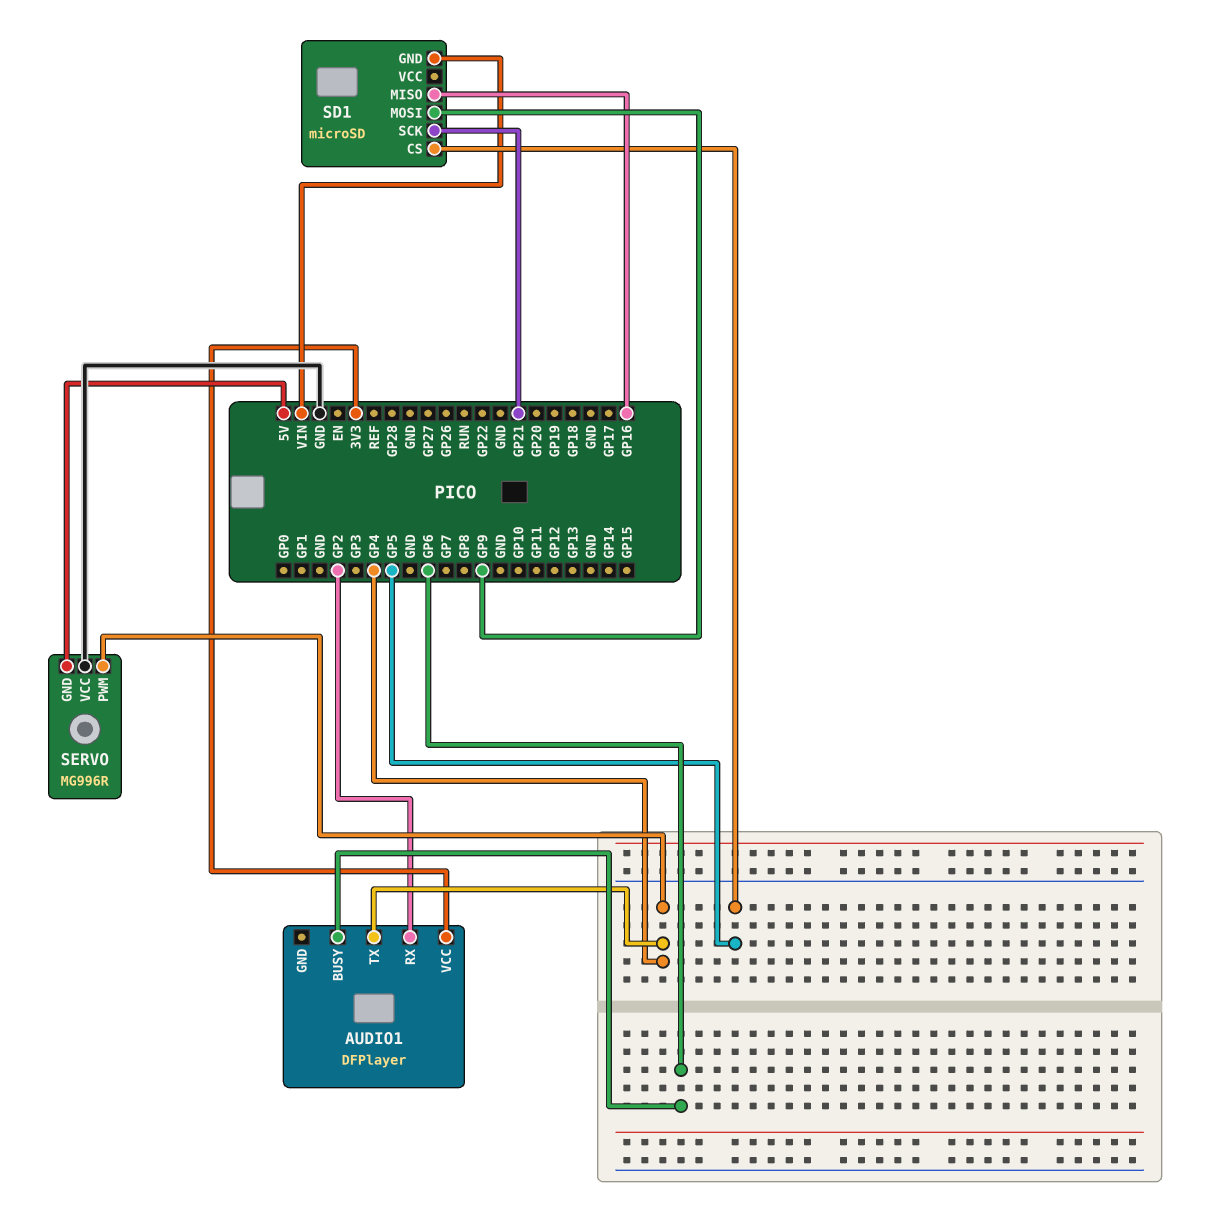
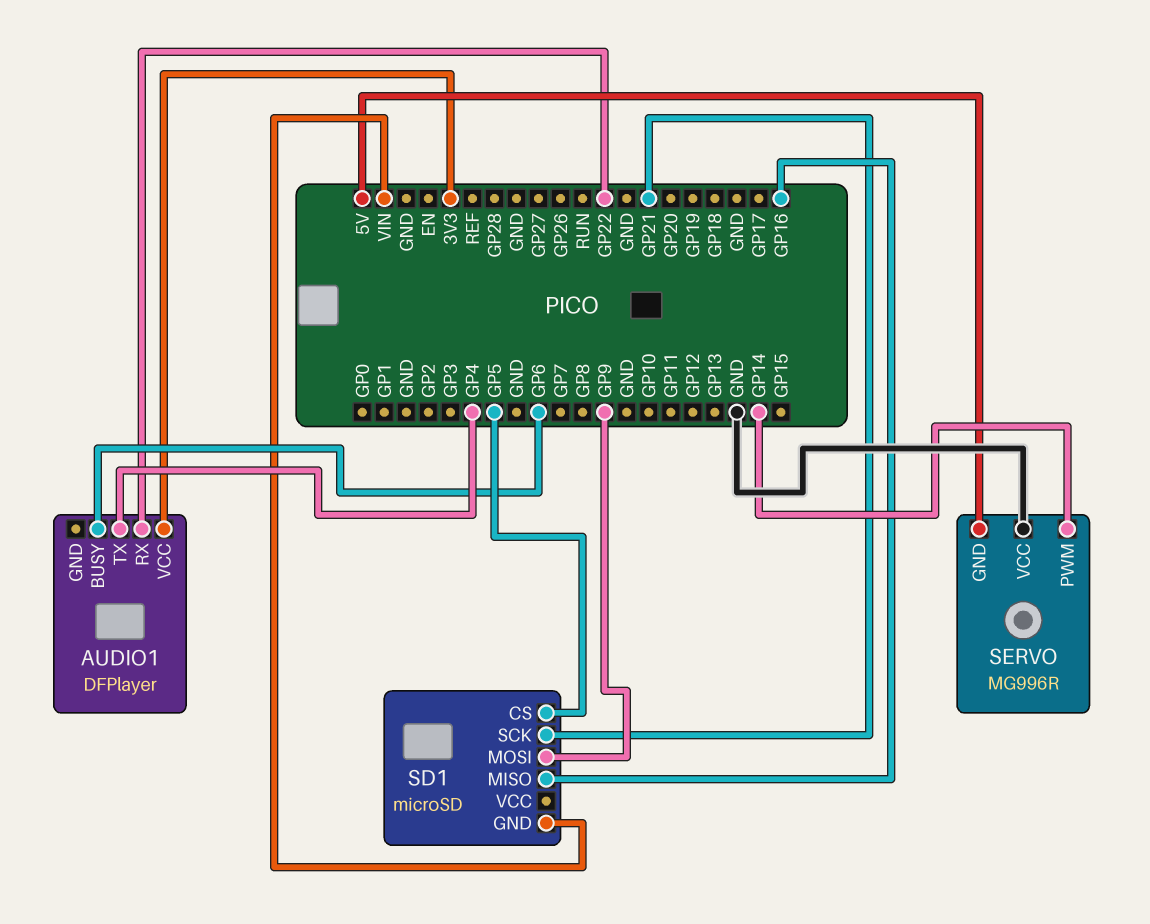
AUDIO1 pin RX: GP2 -> GP22
SERVO pin PWM: GP4 -> GP14

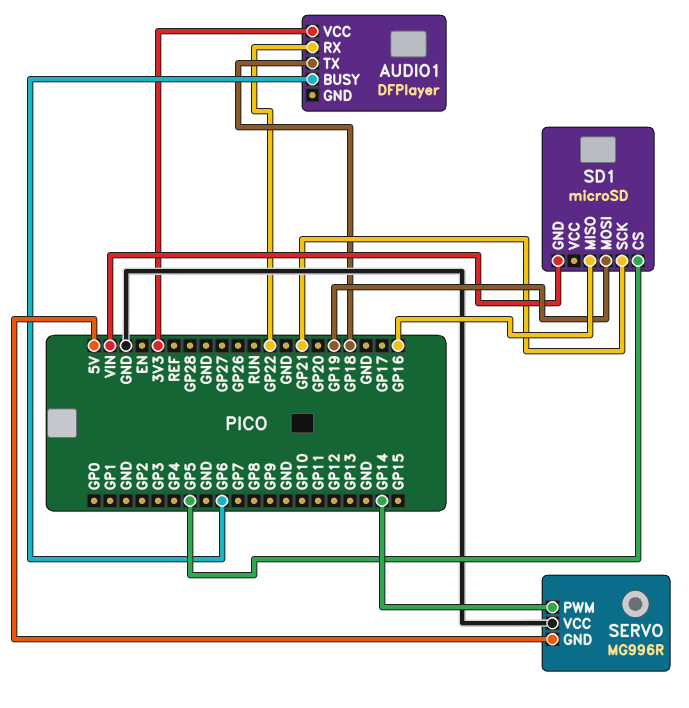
AUDIO1 pin TX: GP4 -> GP18
SD1 pin MOSI: GP9 -> GP19

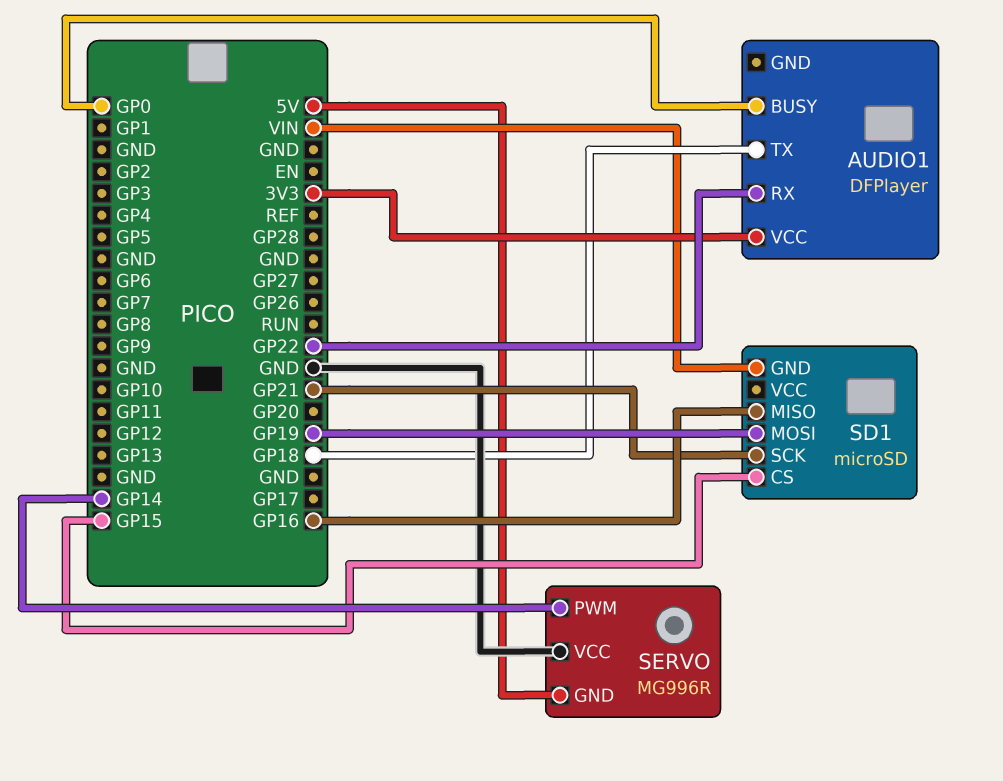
AUDIO1 pin BUSY: GP6 -> GP0
SD1 pin CS: GP5 -> GP15

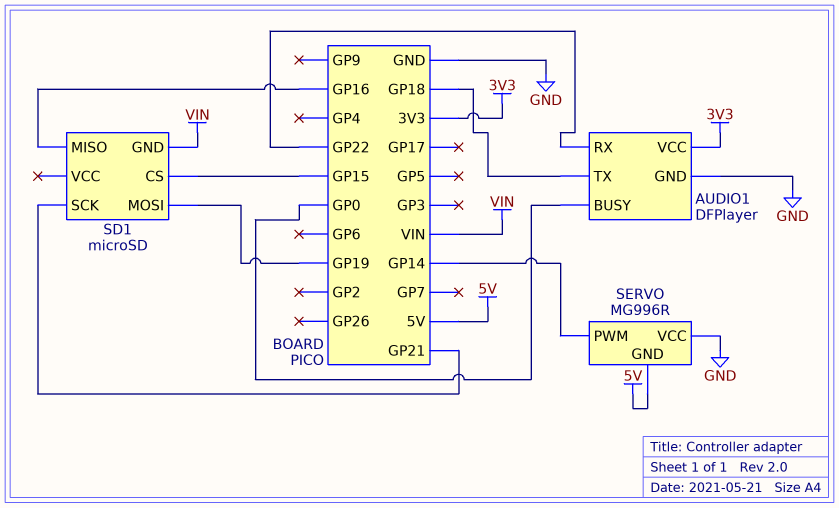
AUDIO1 pin GND: none -> GND

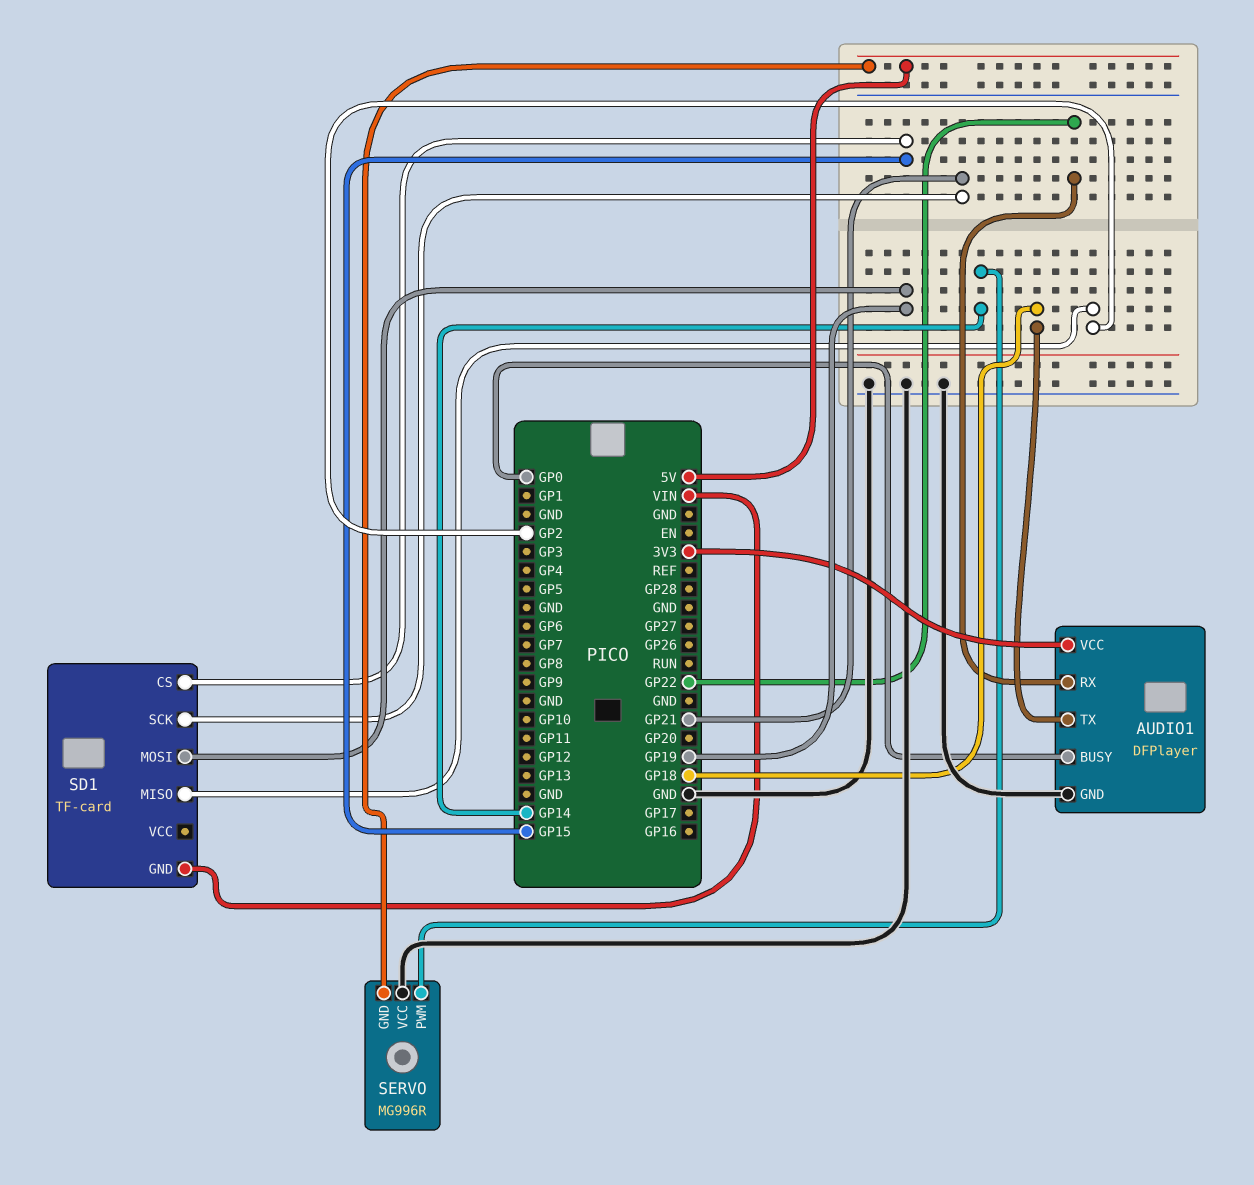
SD1: microSD -> TF-card
SD1 pin MISO: GP16 -> GP2

